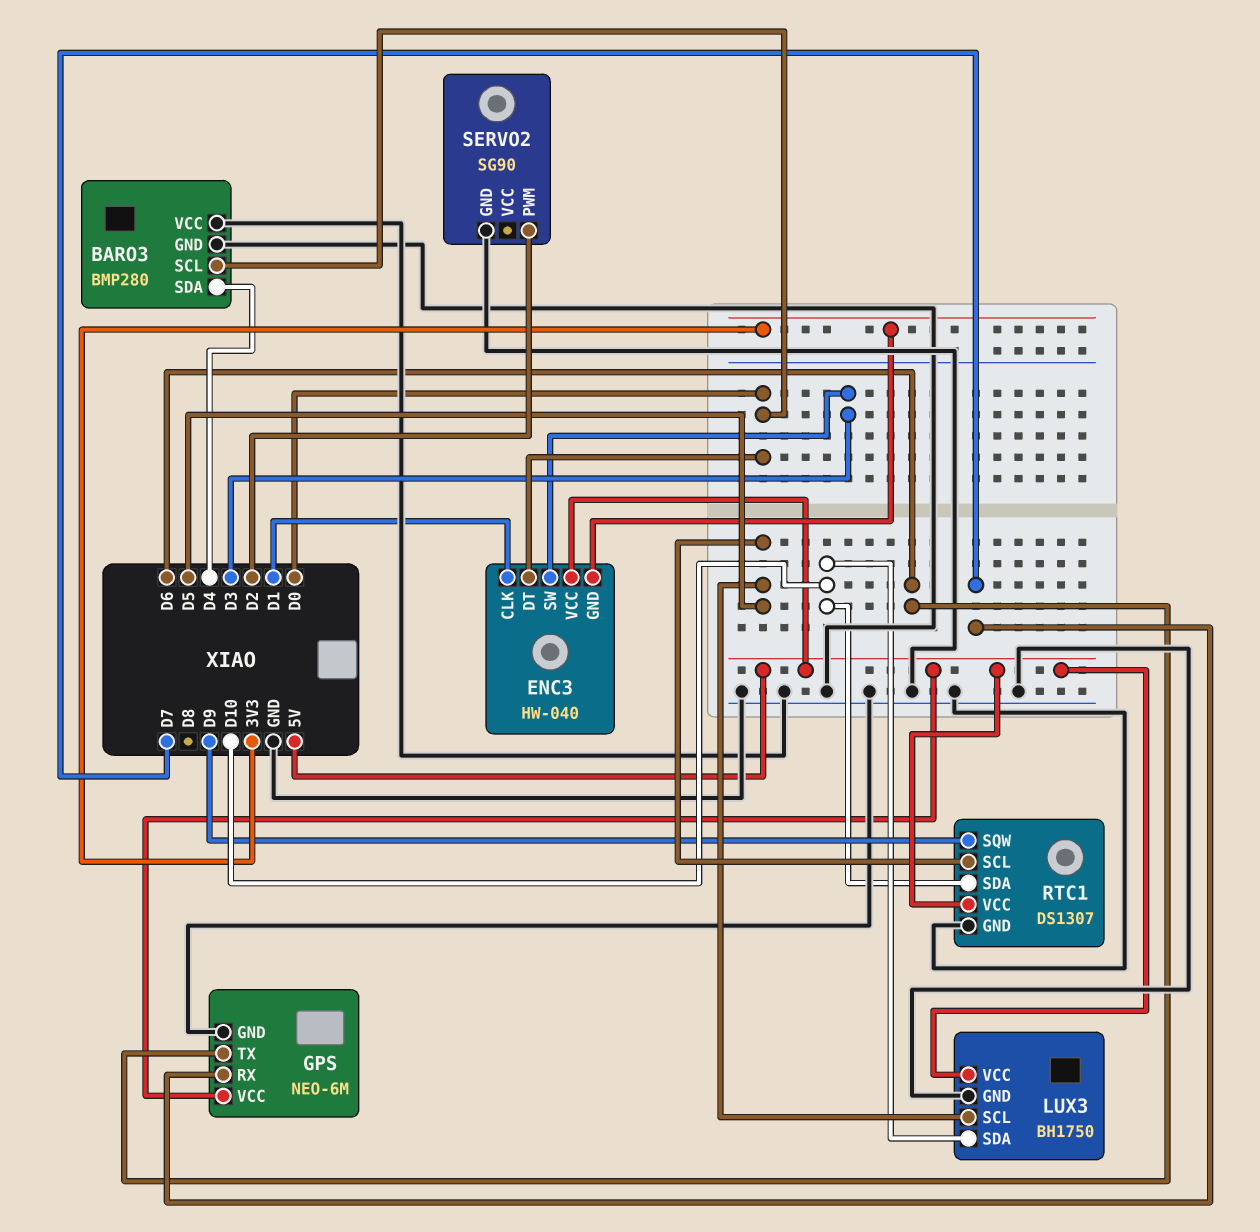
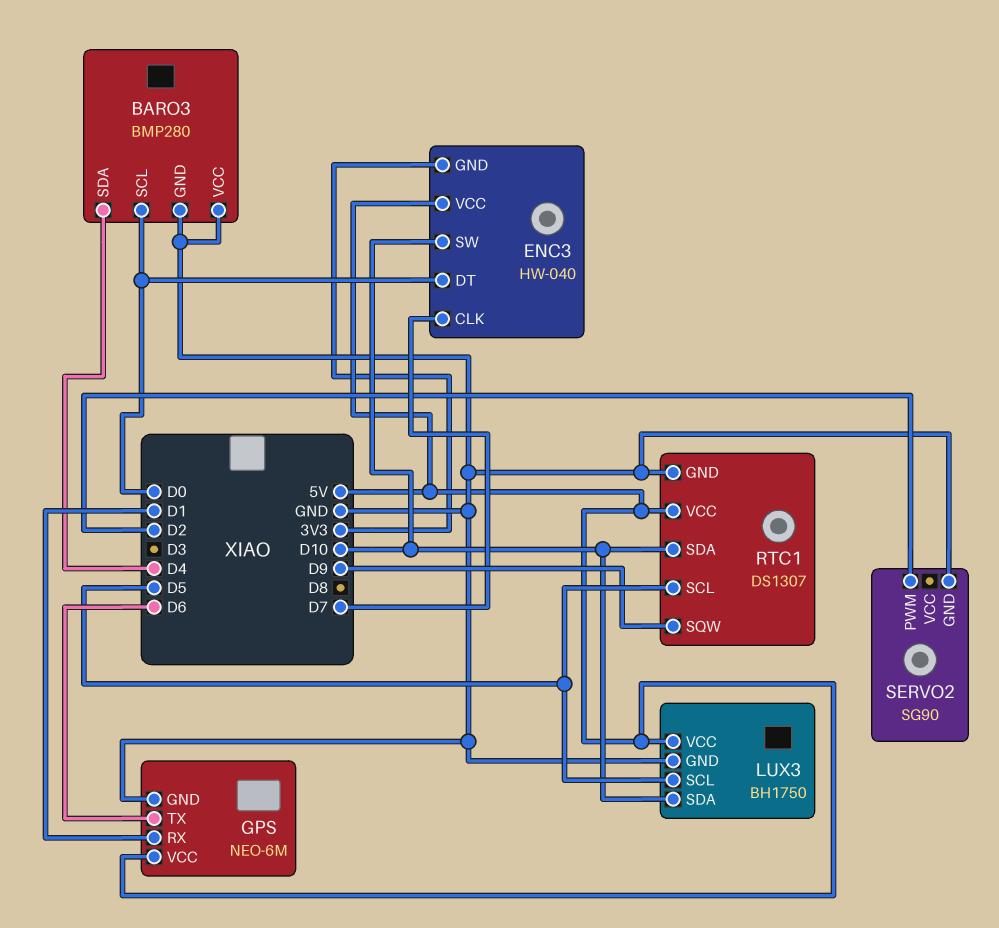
ENC3 pin CLK: D1 -> D7
ENC3 pin SW: D3 -> D10
GPS pin RX: D7 -> D1

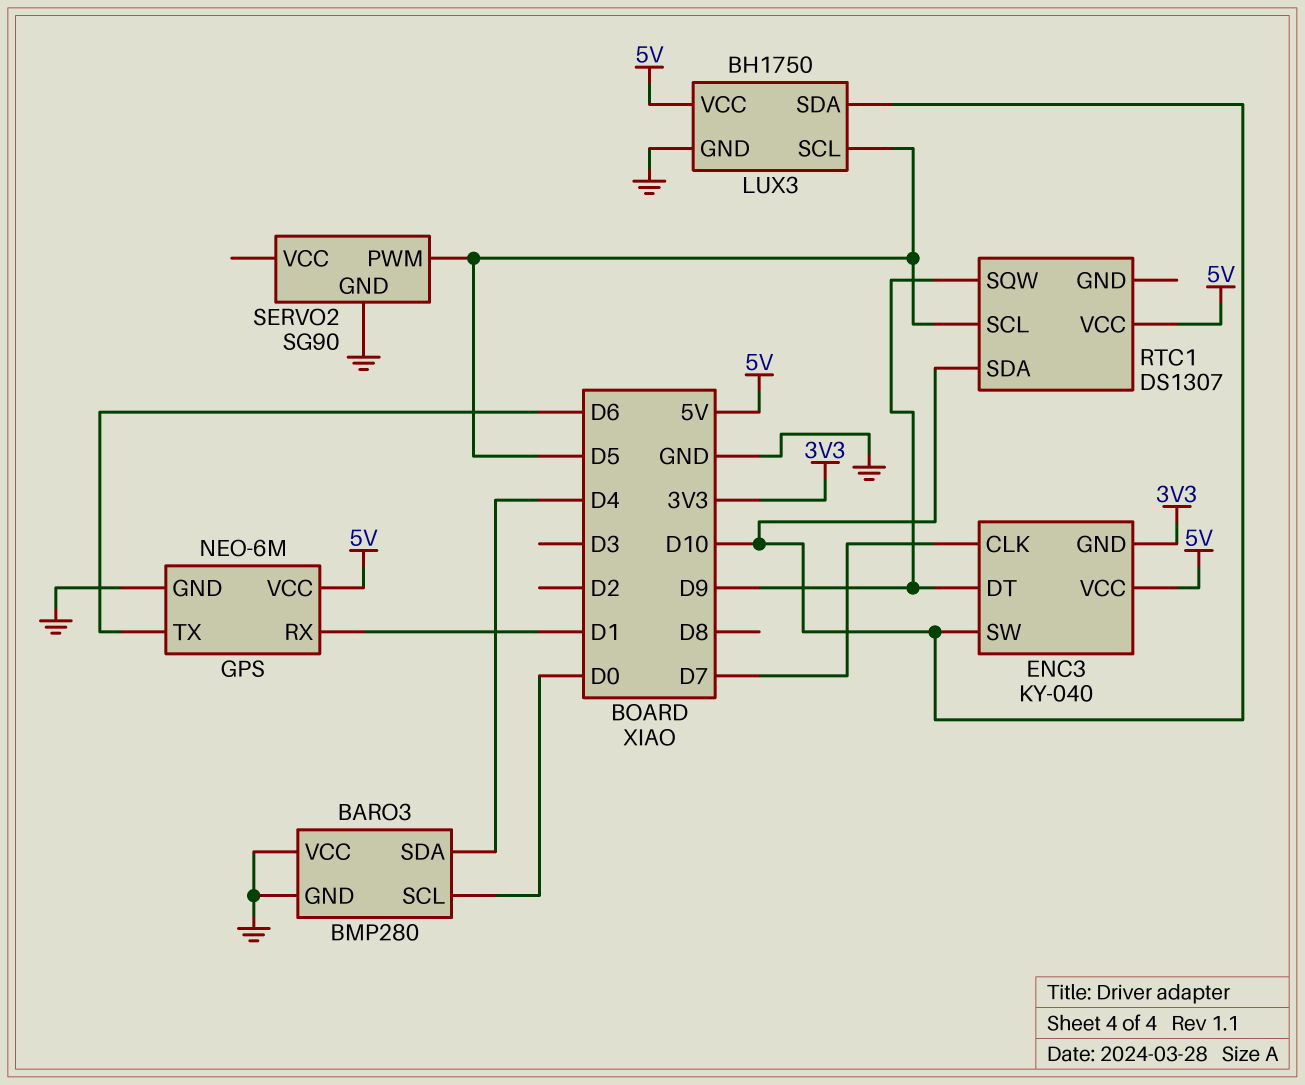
ENC3: HW-040 -> KY-040
ENC3 pin DT: D0 -> D9
RTC1 pin GND: GND -> none
SERVO2 pin PWM: D2 -> D5

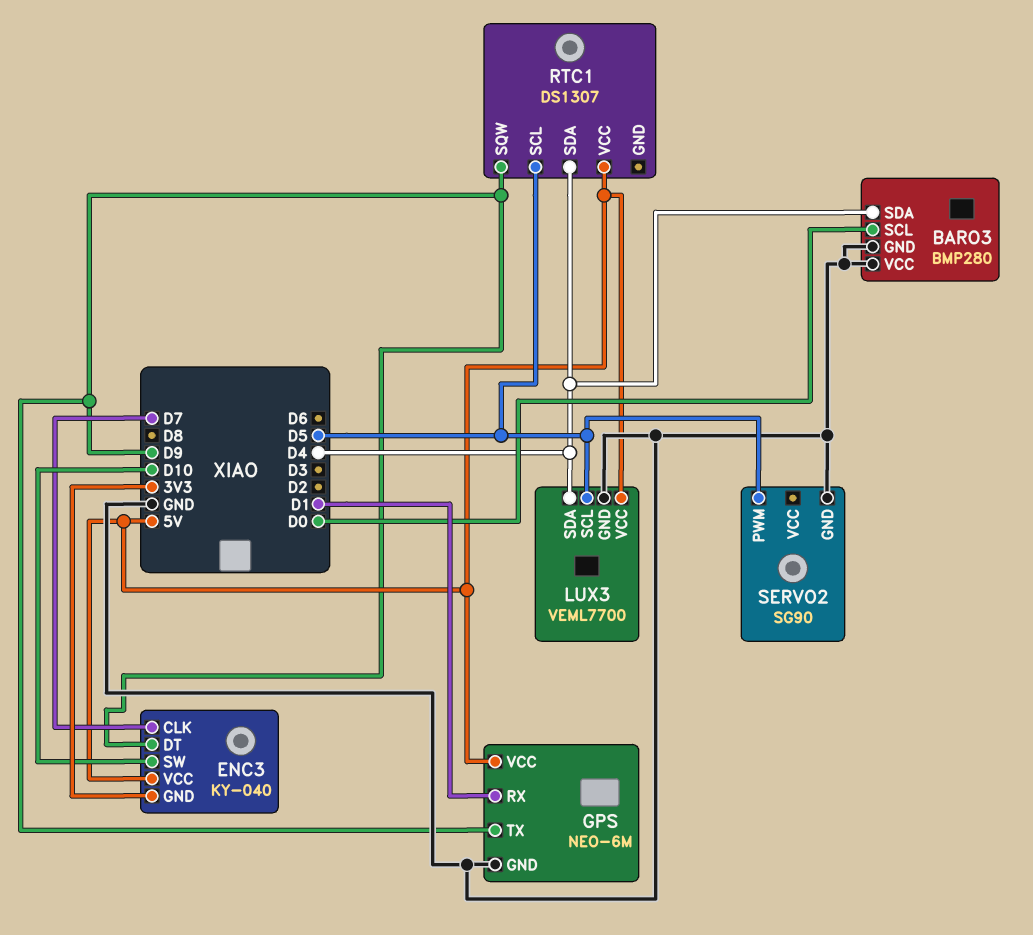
GPS pin TX: D6 -> D9
LUX3: BH1750 -> VEML7700
LUX3 pin SDA: D10 -> D4
RTC1 pin SDA: D10 -> D4

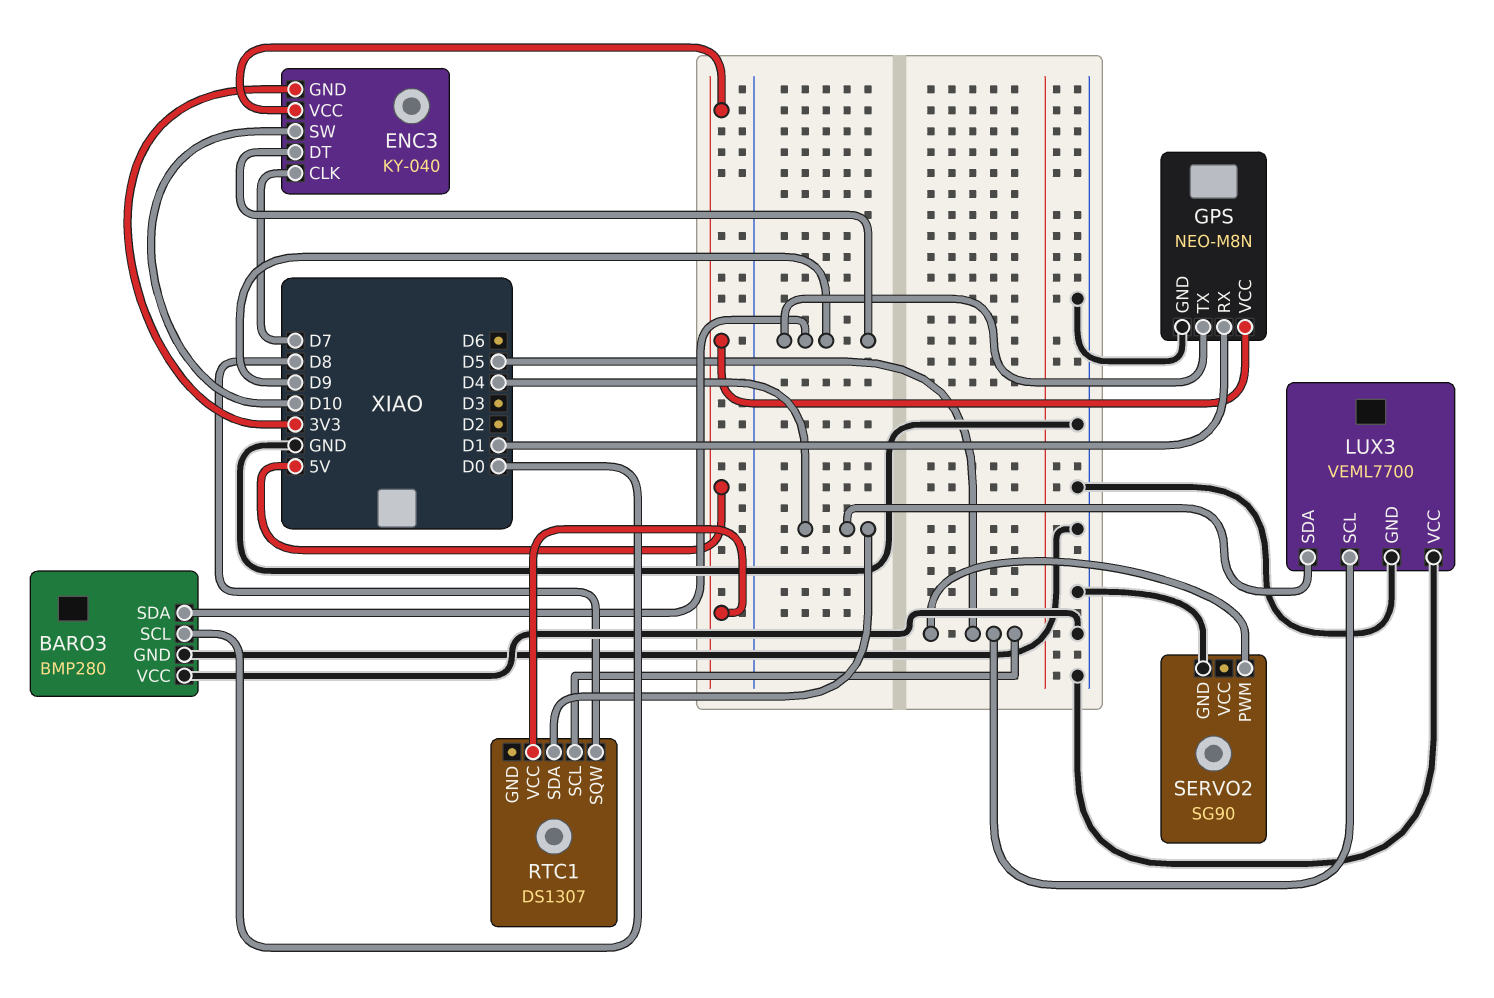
BARO3 pin SDA: D4 -> D9
GPS: NEO-6M -> NEO-M8N
LUX3 pin VCC: 5V -> GND
RTC1 pin SQW: D9 -> D8

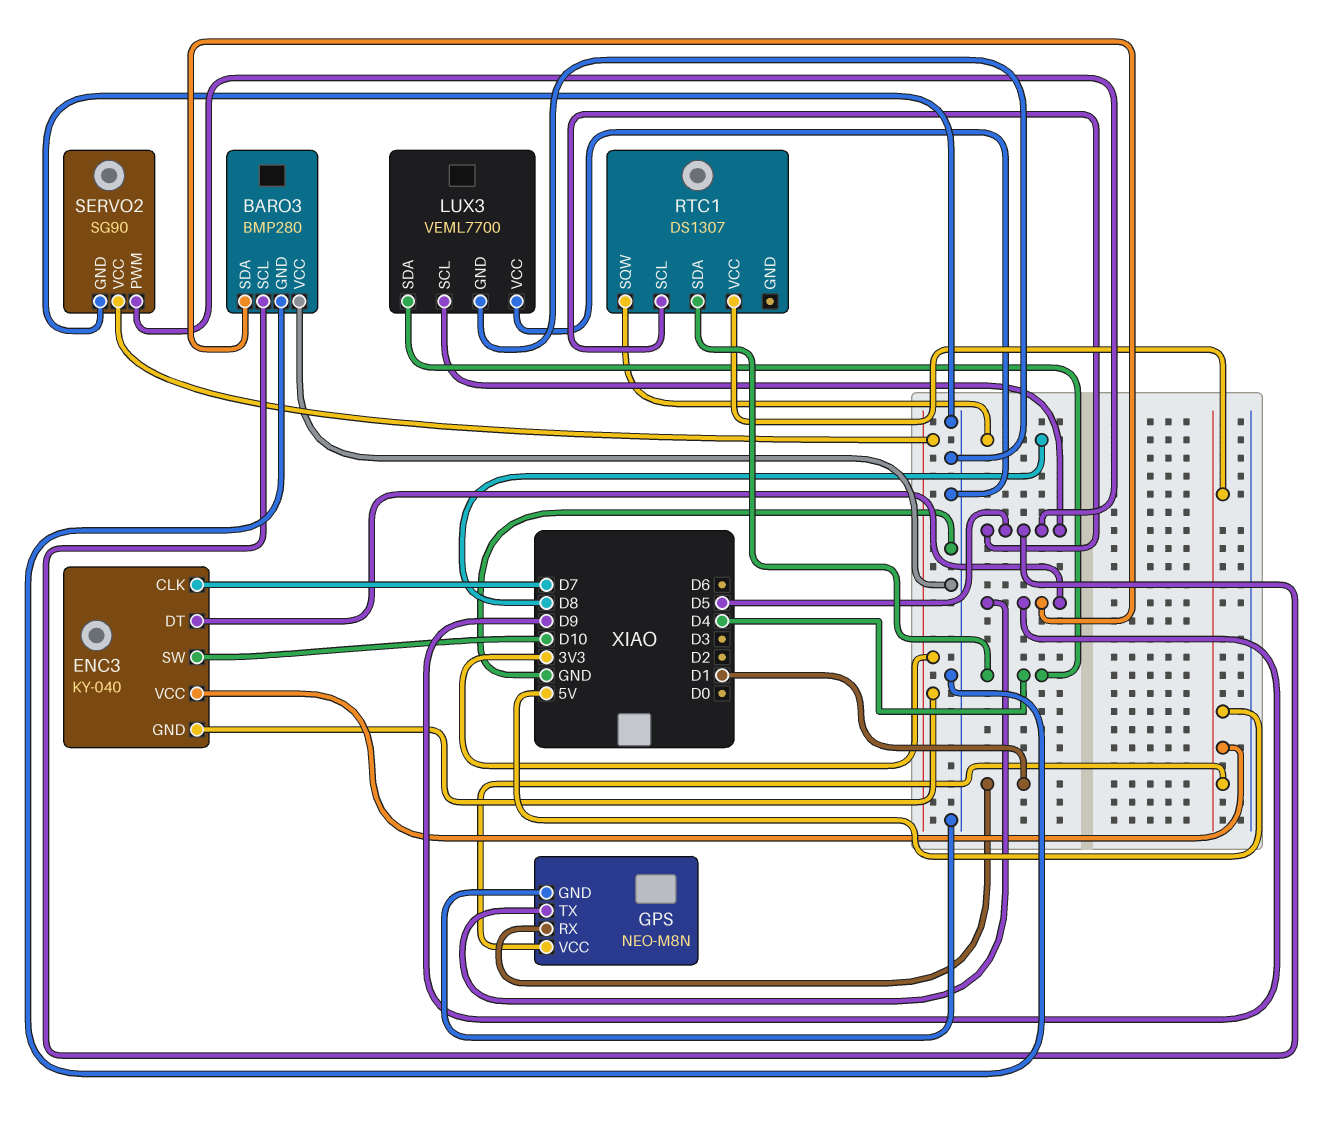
BARO3 pin SCL: D0 -> D5
SERVO2 pin VCC: none -> 3V3

